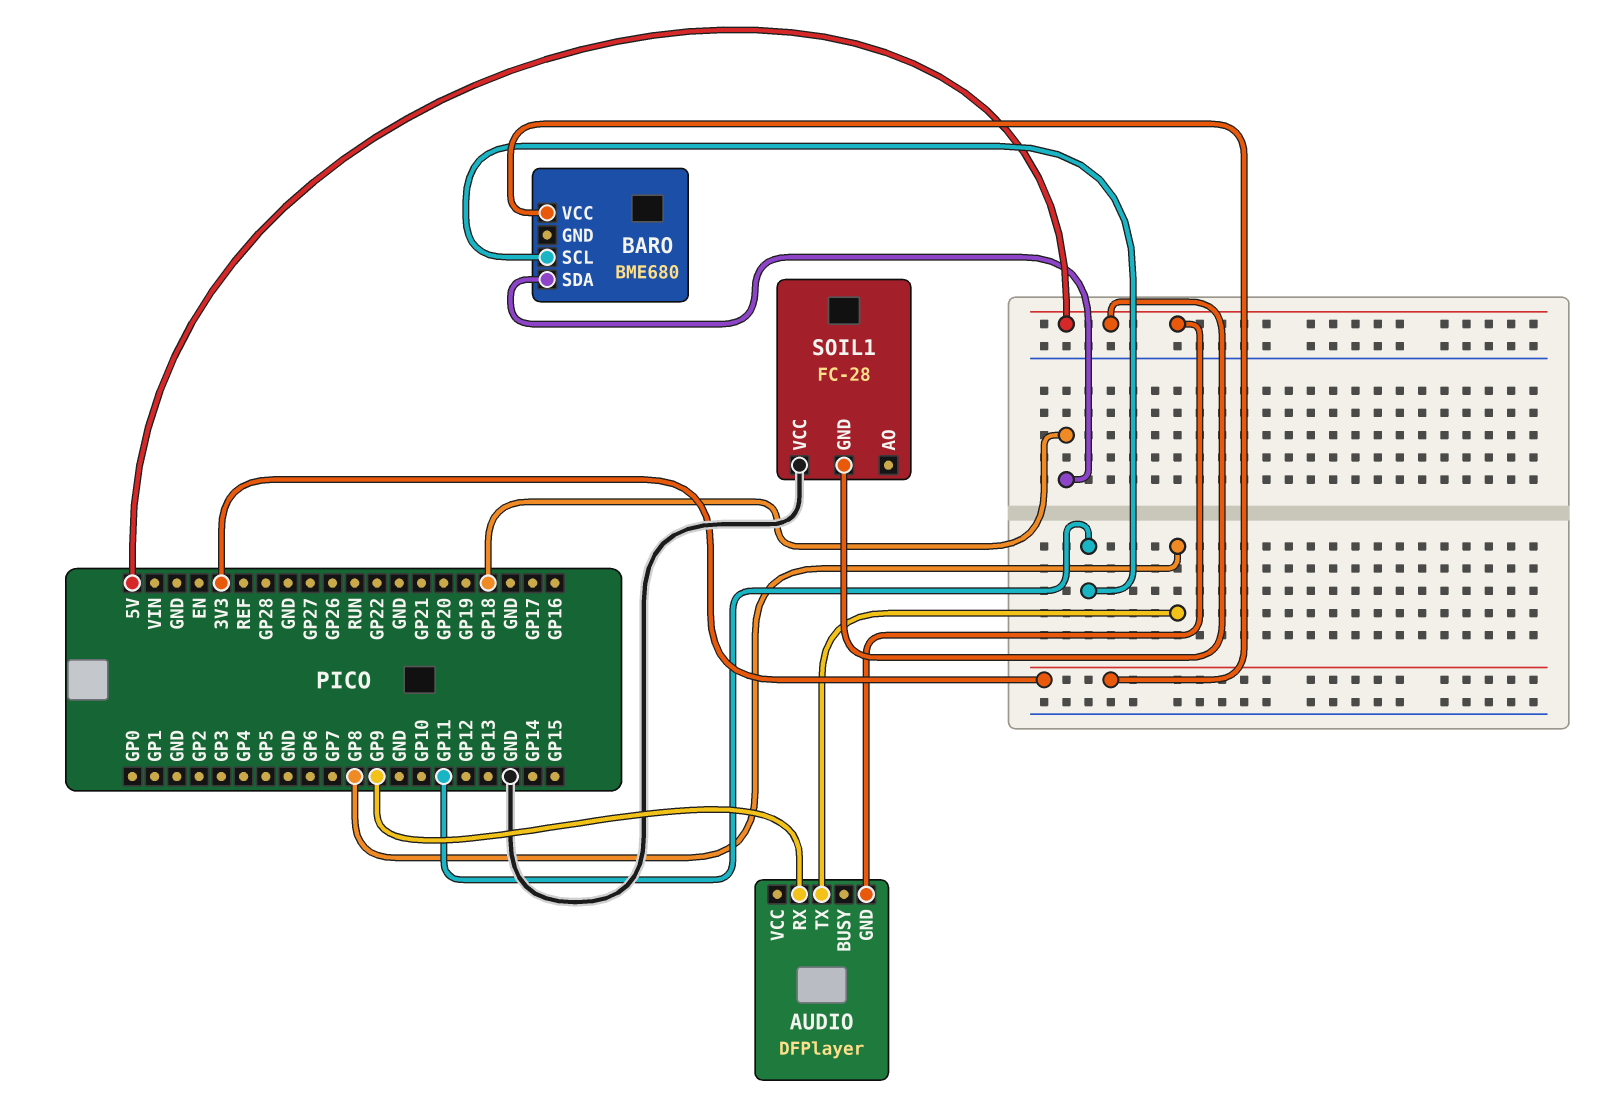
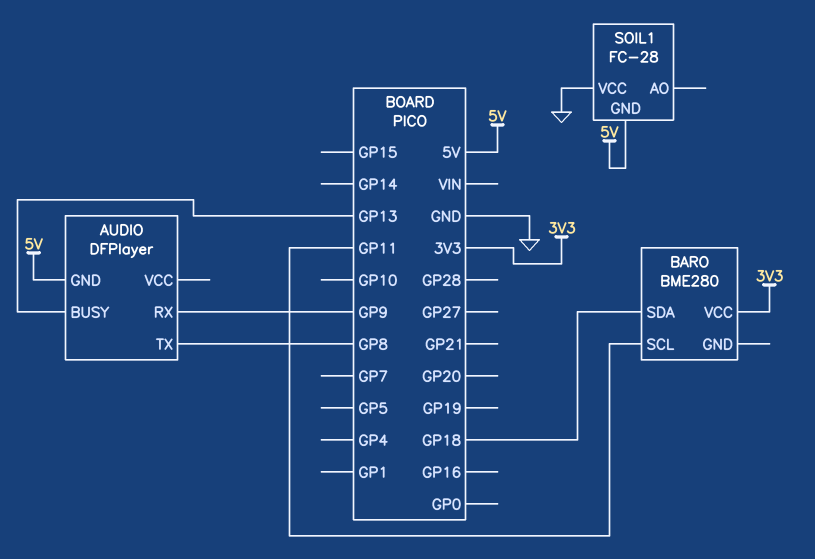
AUDIO pin BUSY: none -> GP13
BARO: BME680 -> BME280

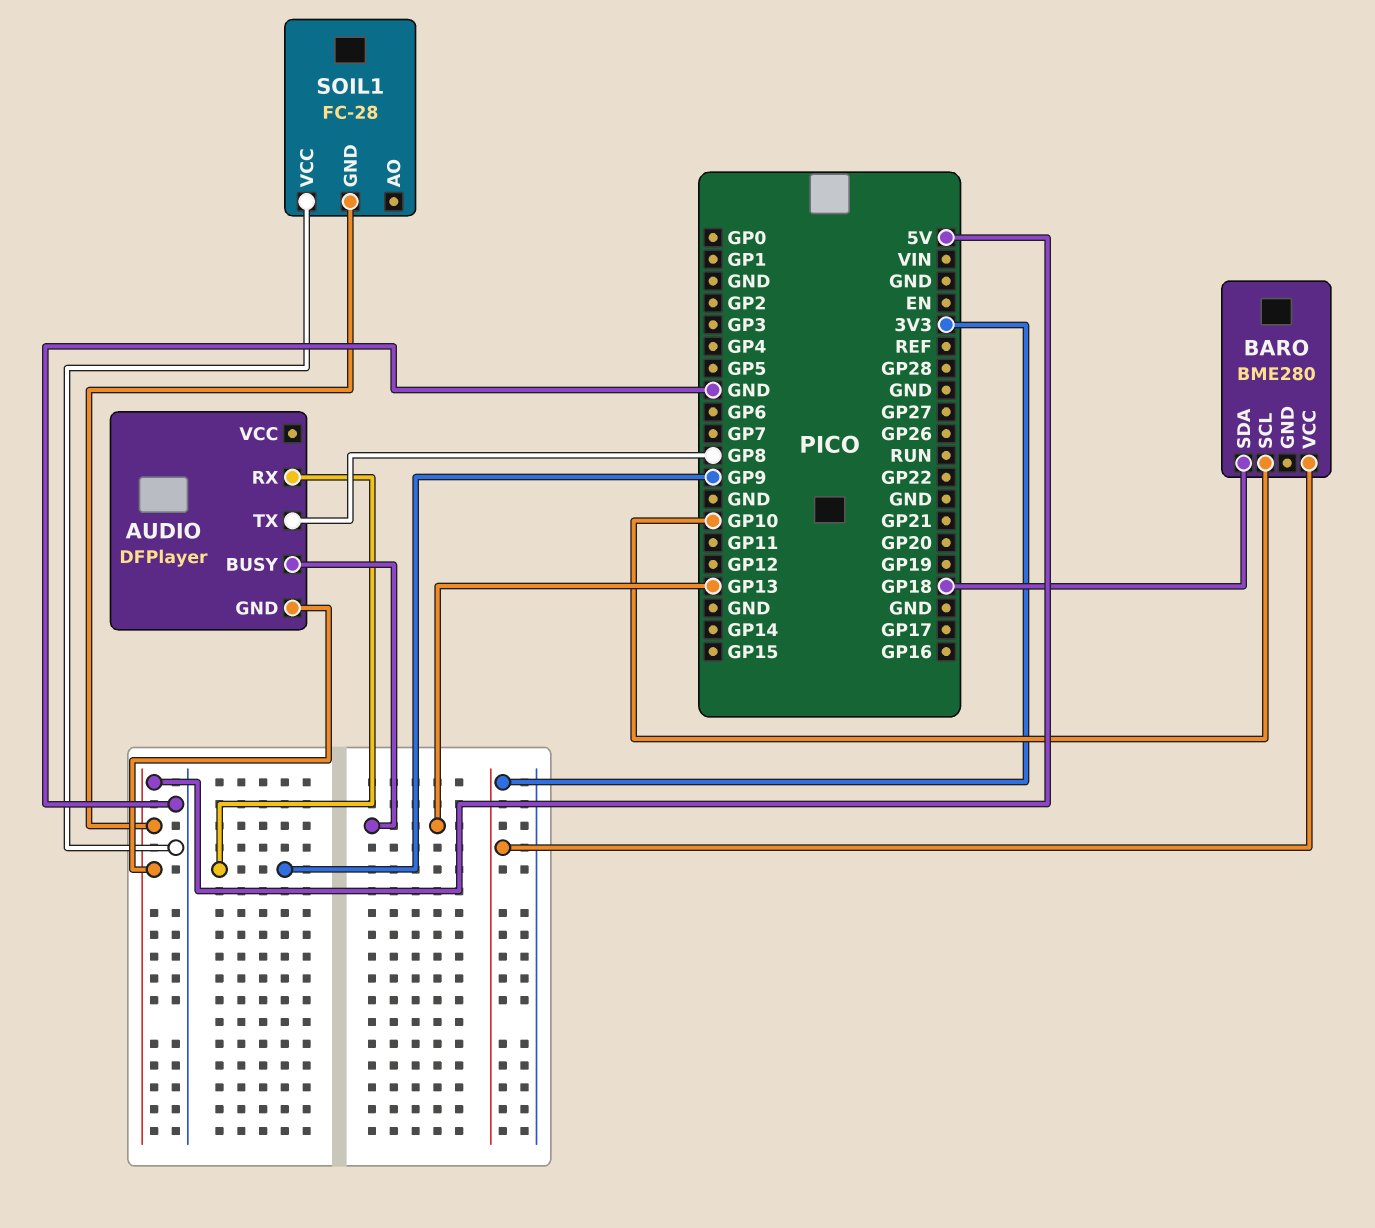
BARO pin SCL: GP11 -> GP10

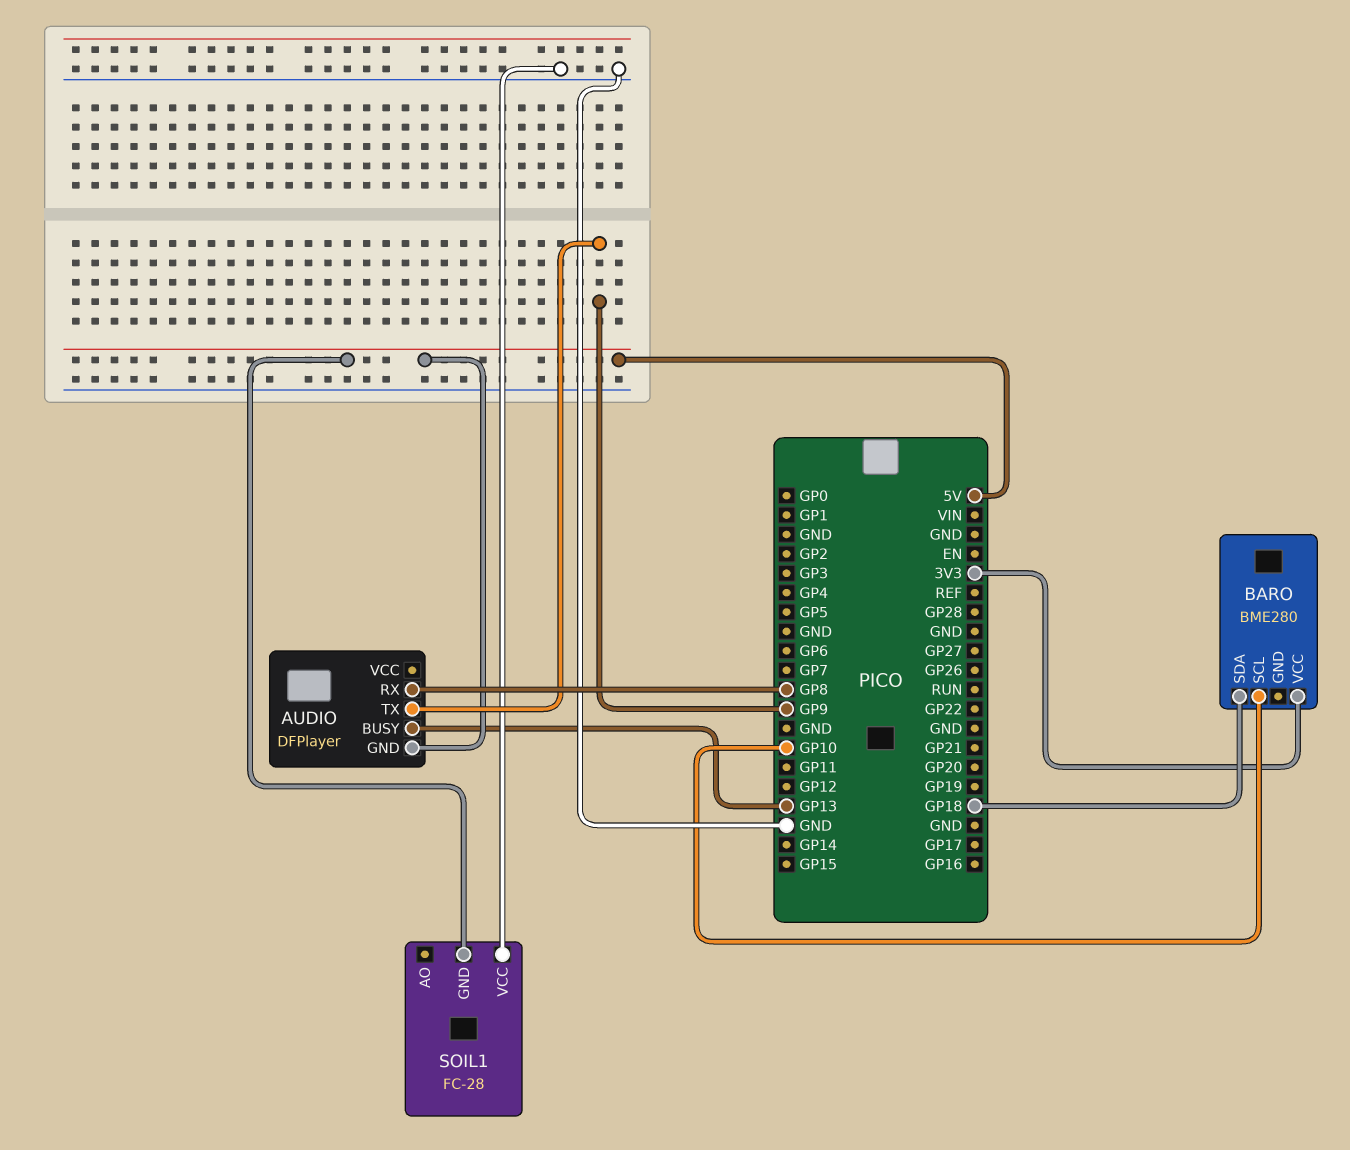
AUDIO pin RX: GP9 -> GP8
AUDIO pin TX: GP8 -> GP9

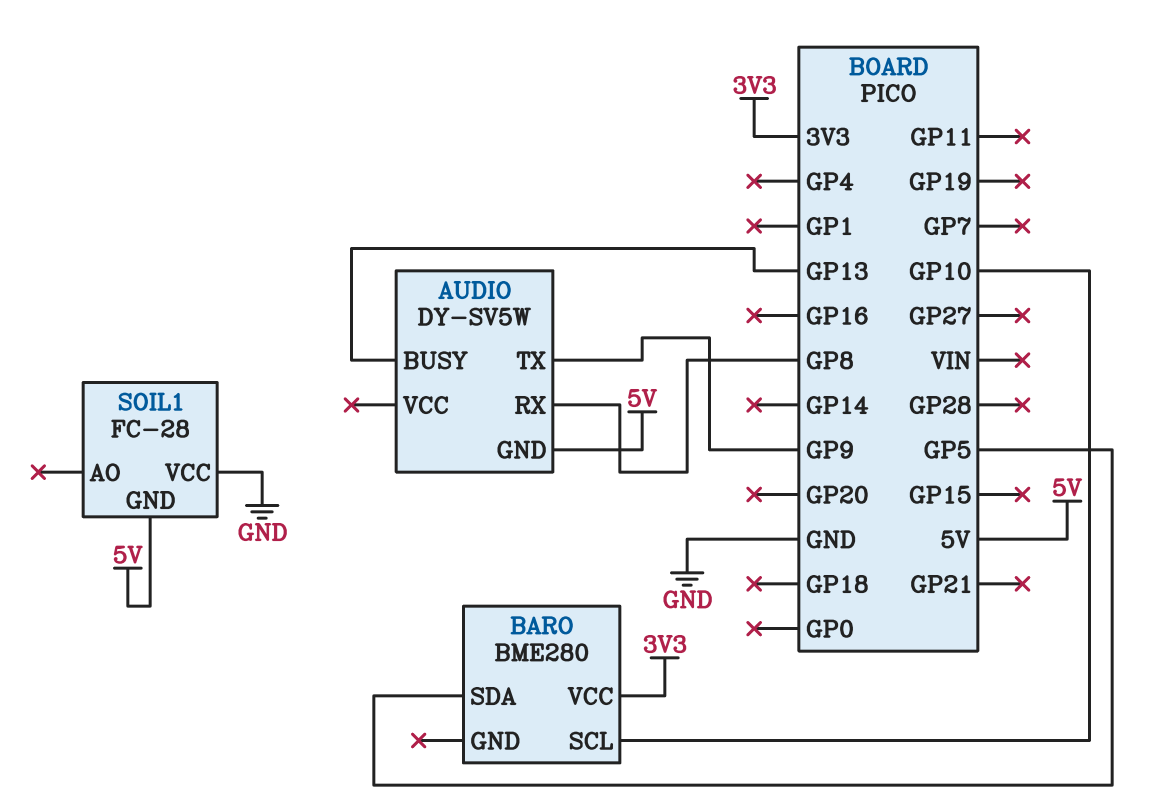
AUDIO: DFPlayer -> DY-SV5W
BARO pin SDA: GP18 -> GP5

